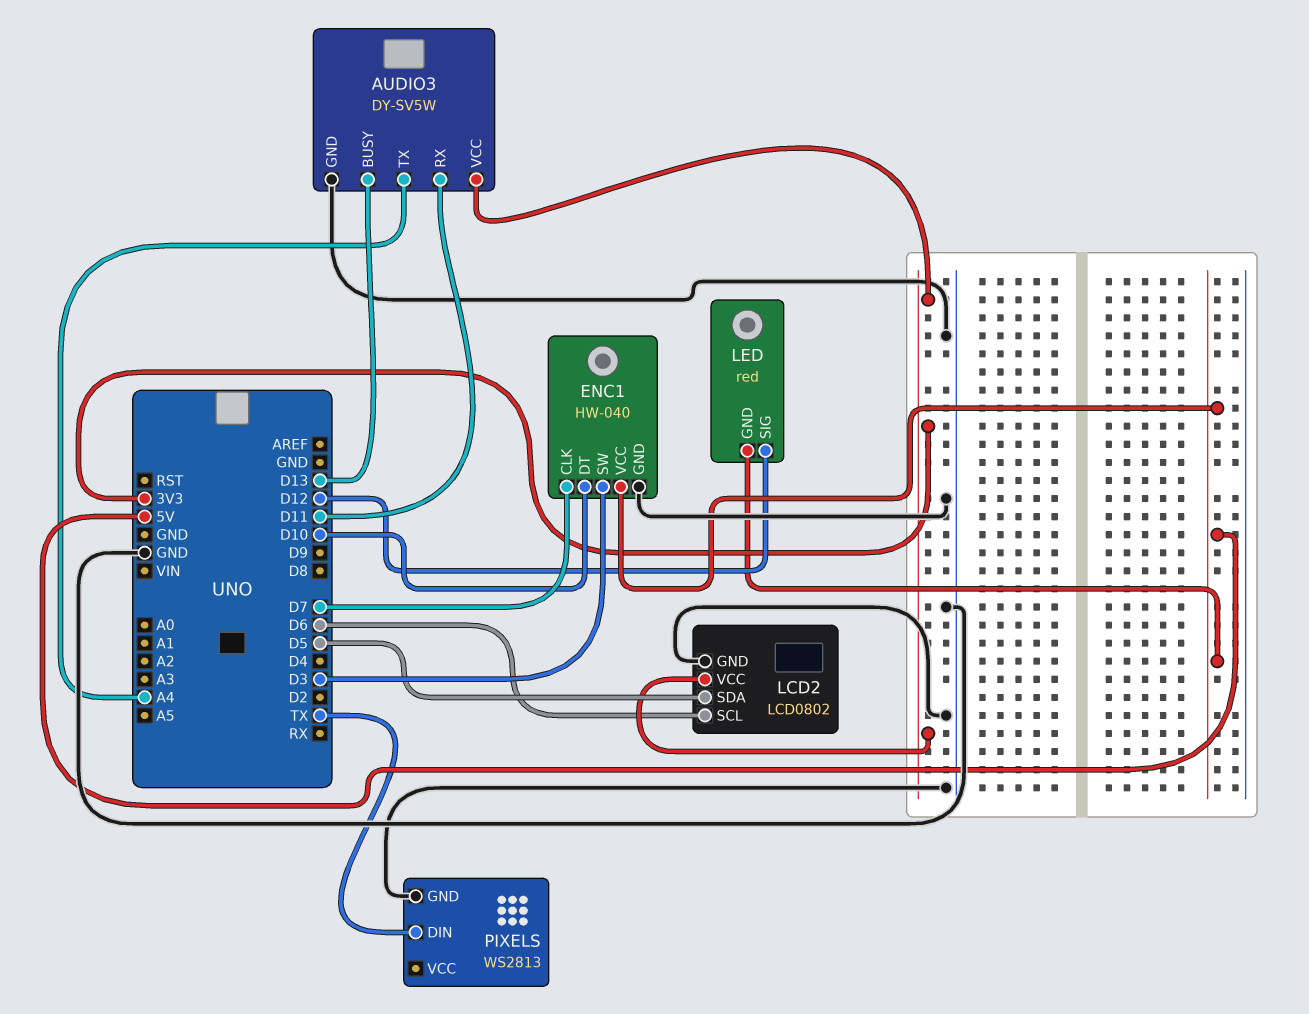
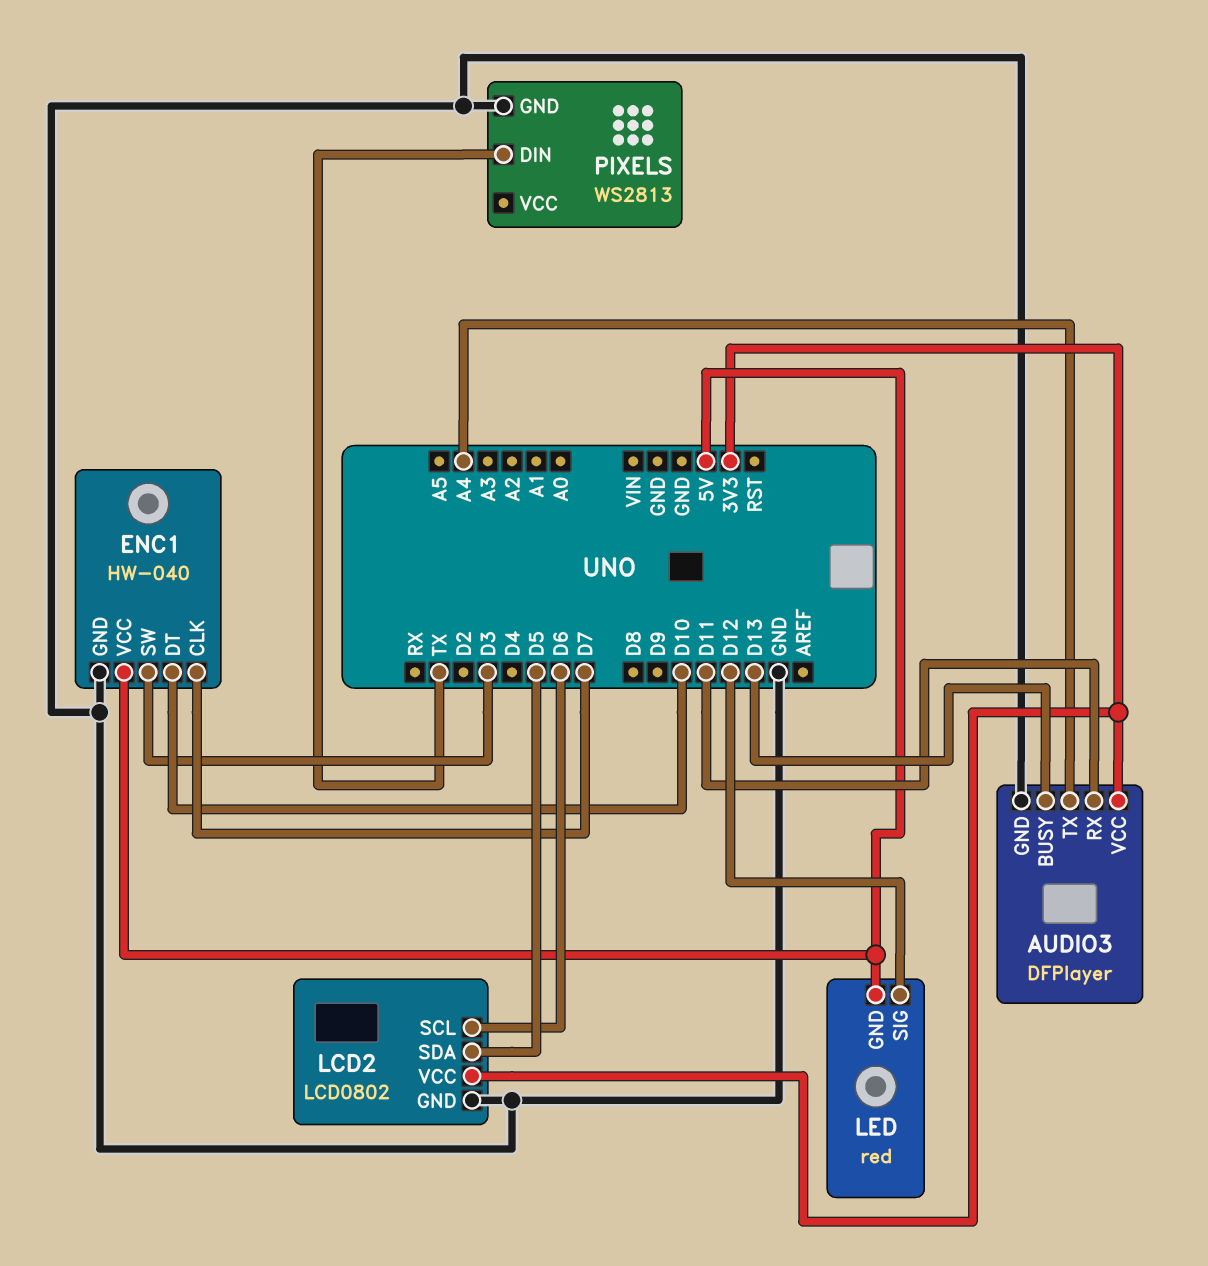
AUDIO3: DY-SV5W -> DFPlayer

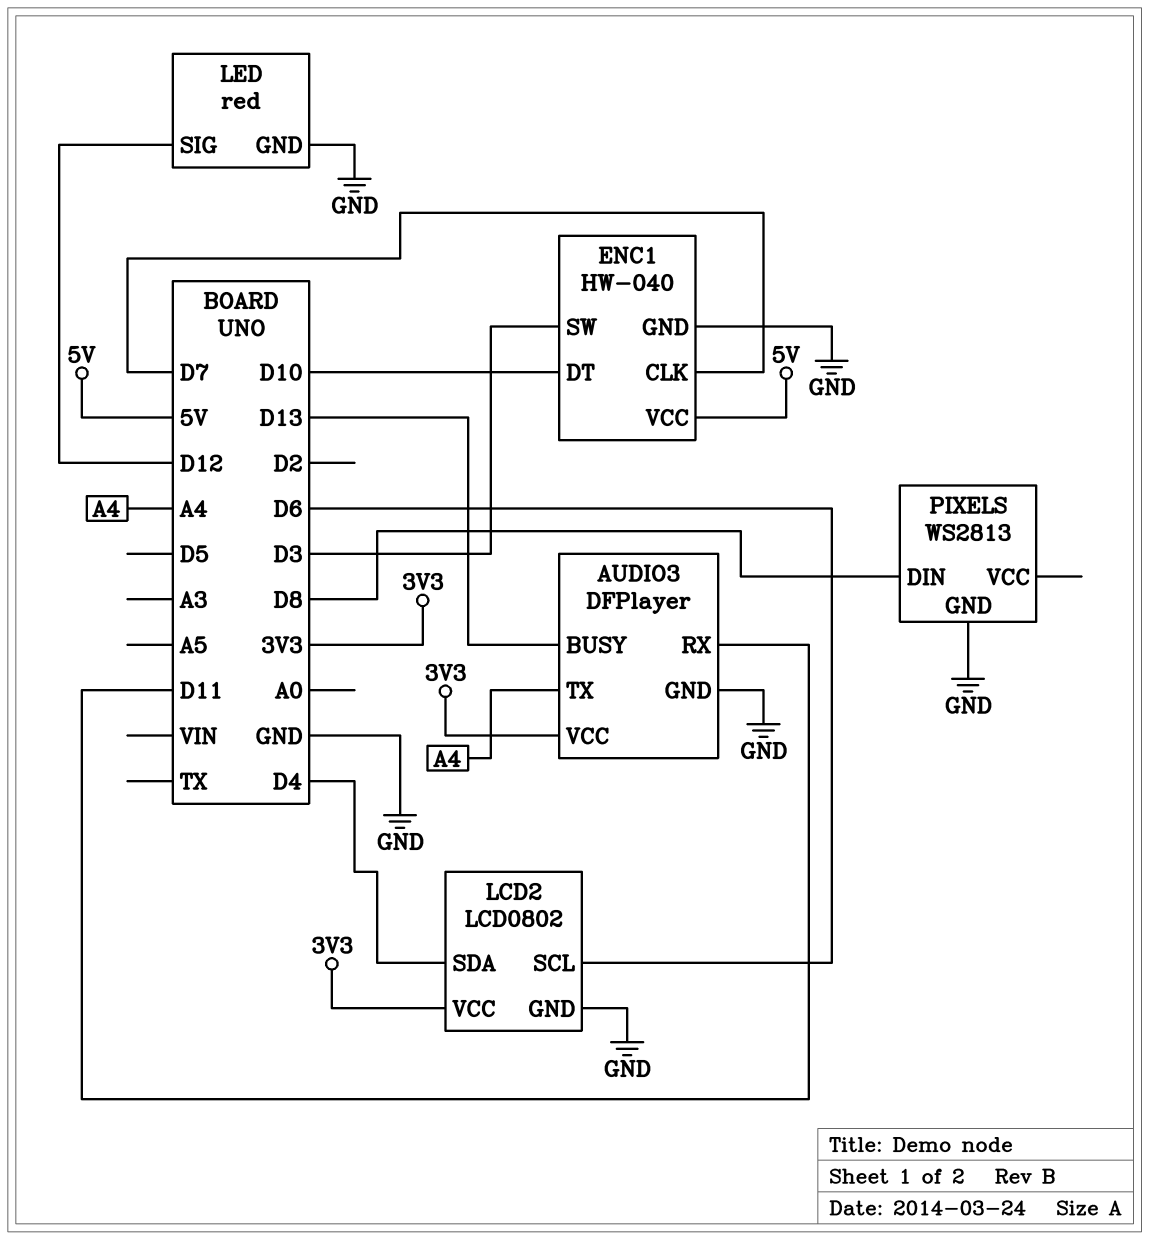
LCD2 pin SDA: D5 -> D4
LED pin GND: 5V -> GND
PIXELS pin DIN: TX -> D8

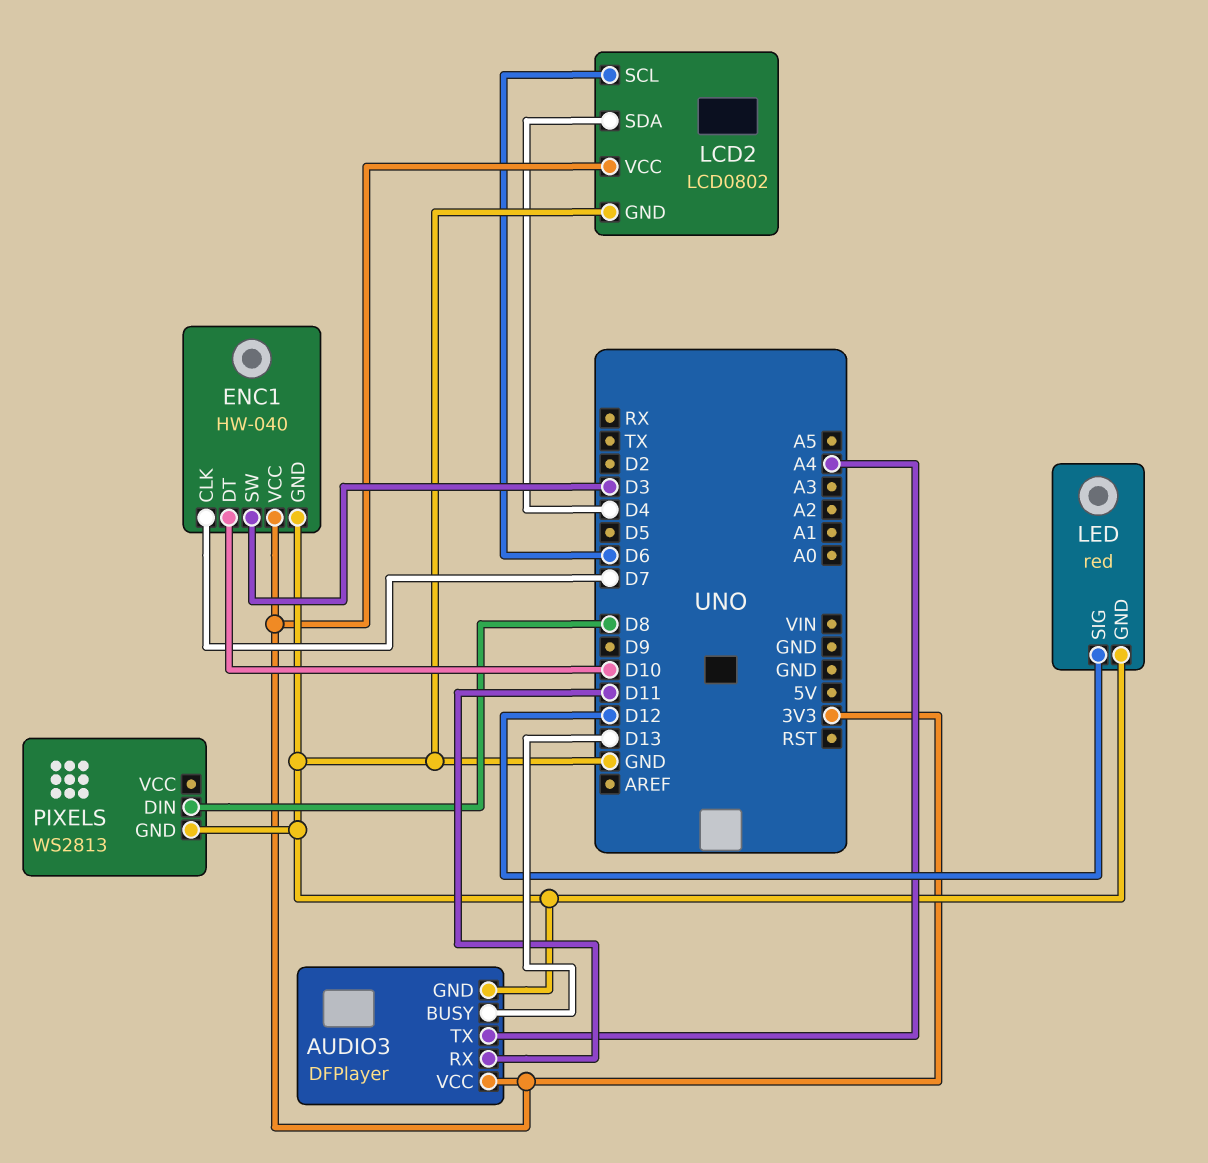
ENC1 pin VCC: 5V -> 3V3

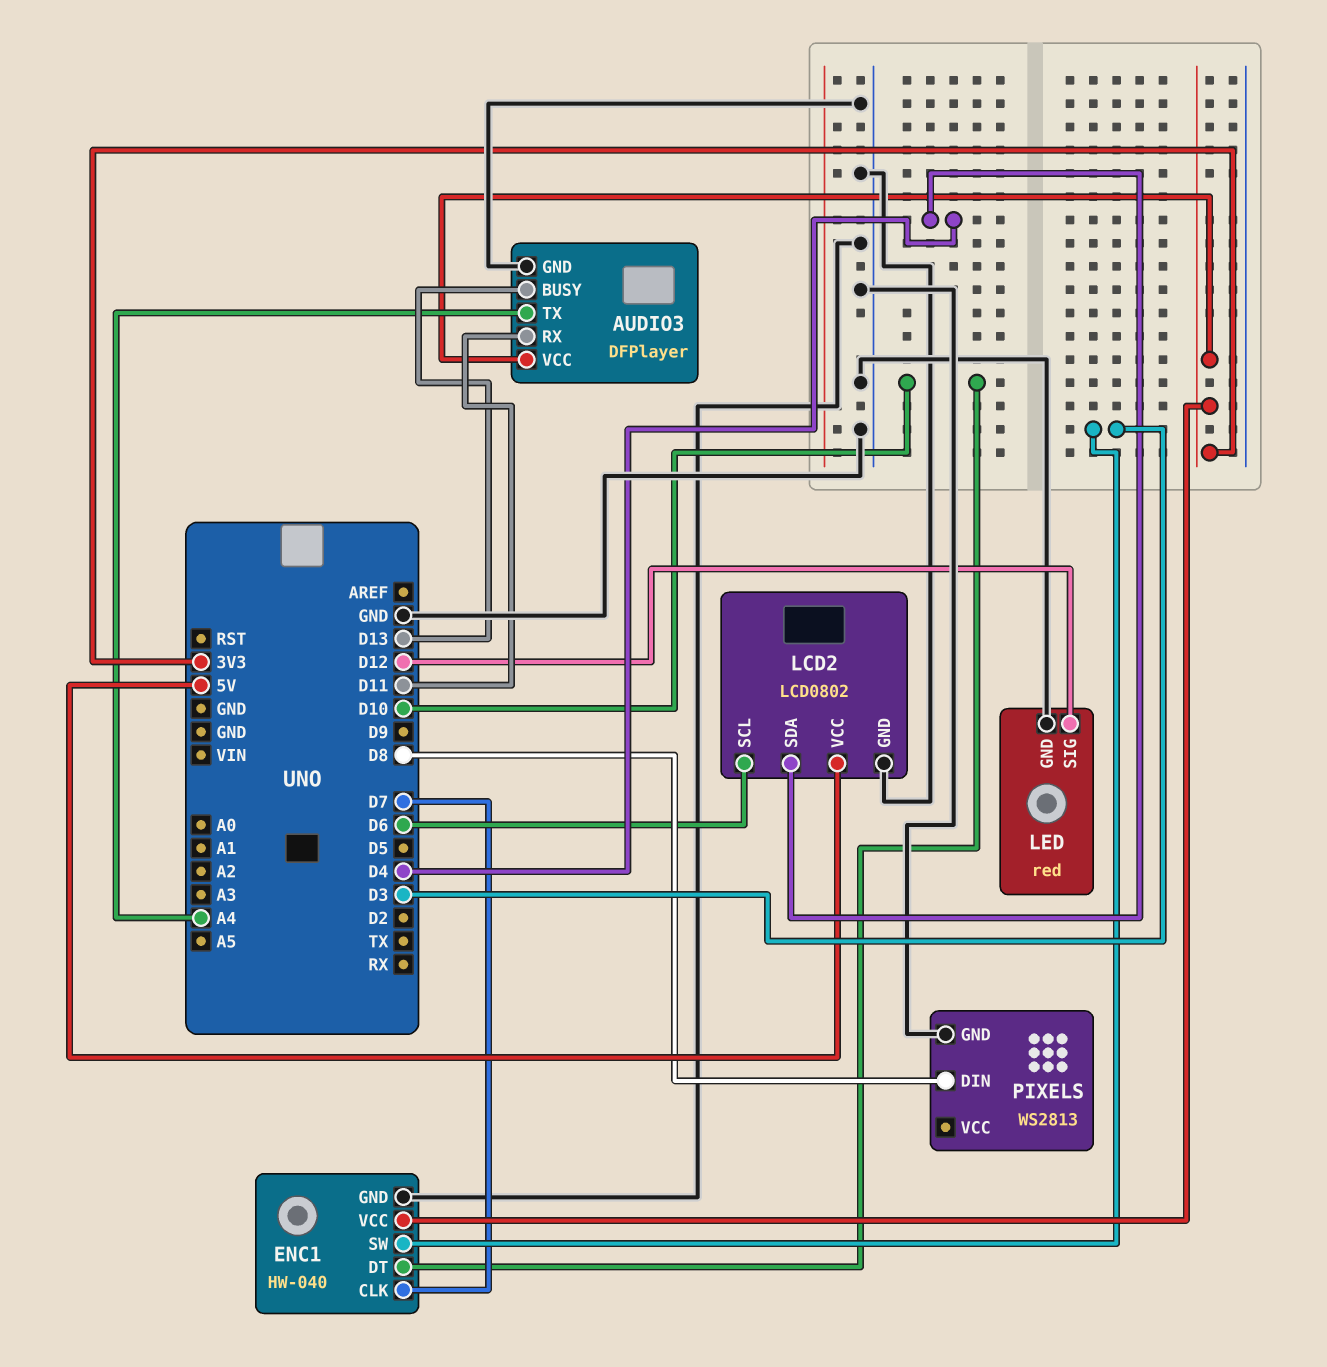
LCD2 pin VCC: 3V3 -> 5V

